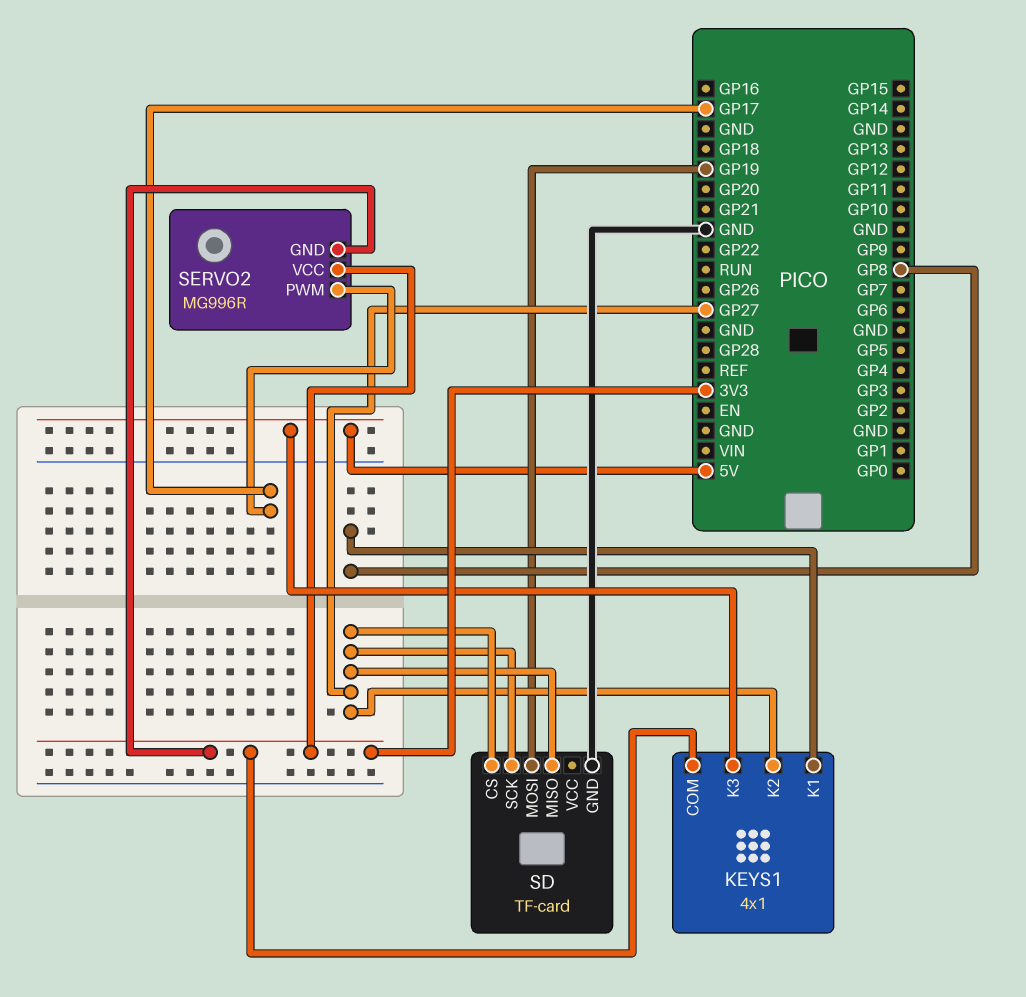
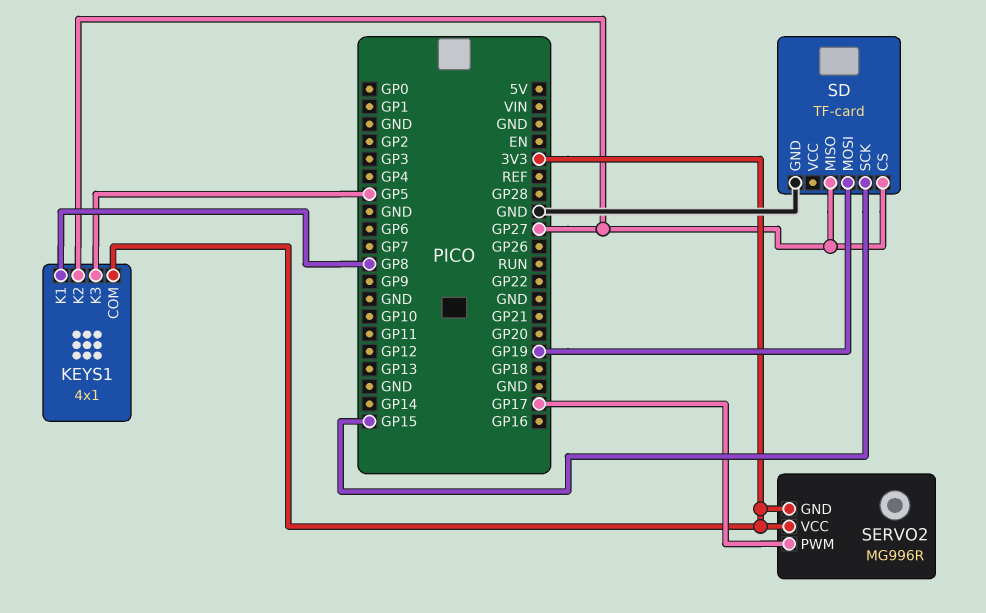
KEYS1 pin K3: 5V -> GP5
SD pin SCK: GP27 -> GP15

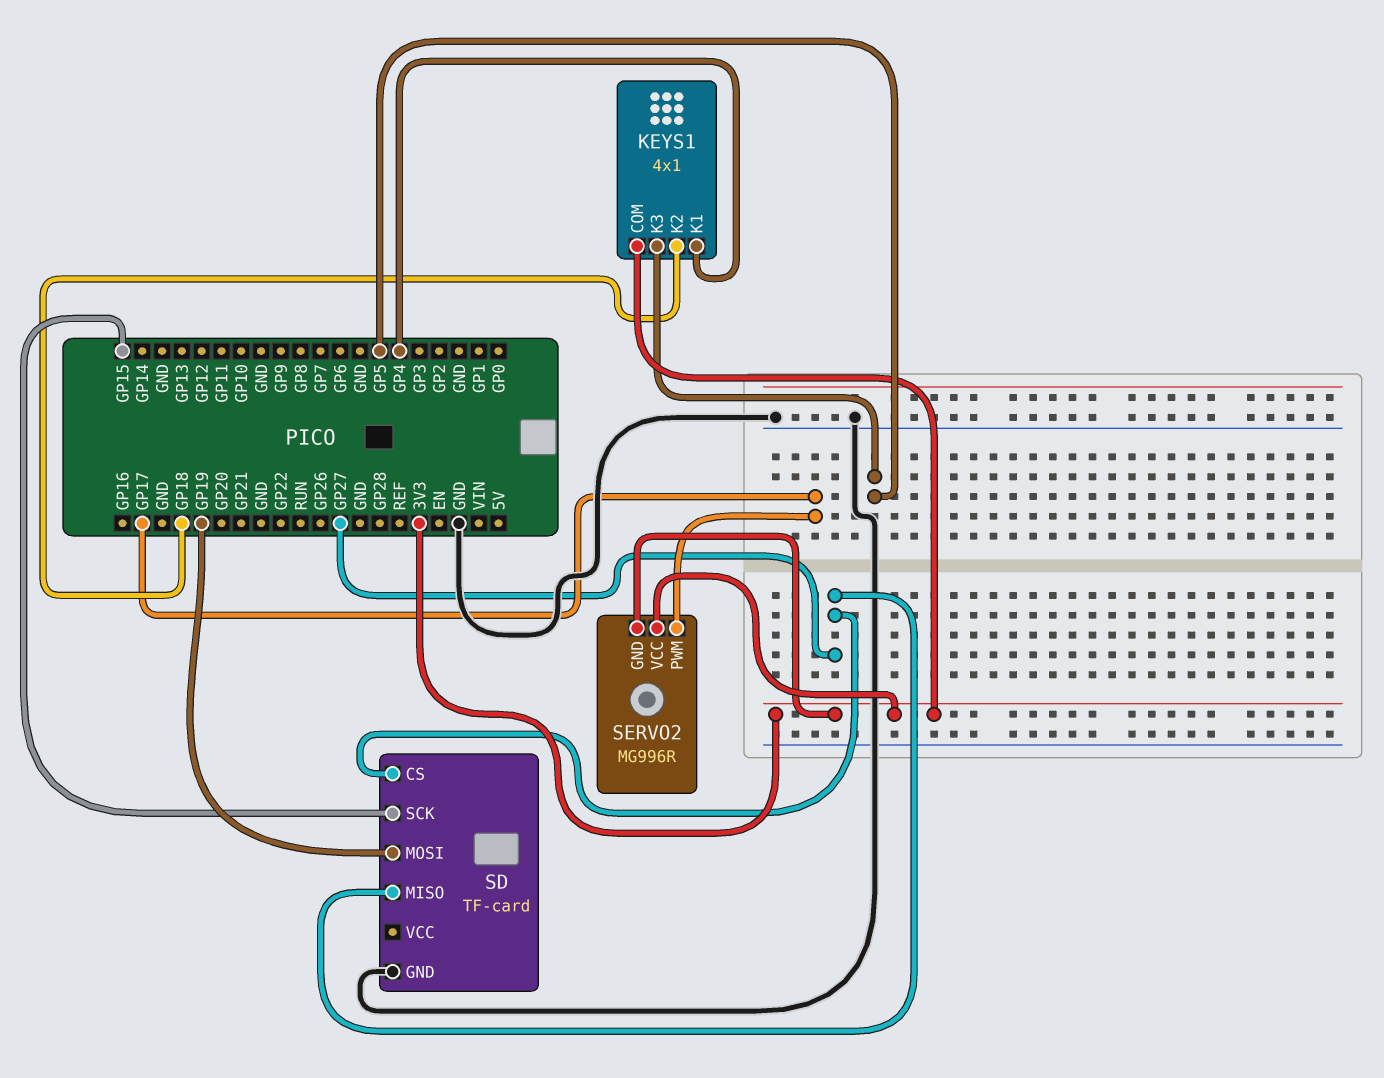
KEYS1 pin K1: GP8 -> GP4
KEYS1 pin K2: GP27 -> GP18

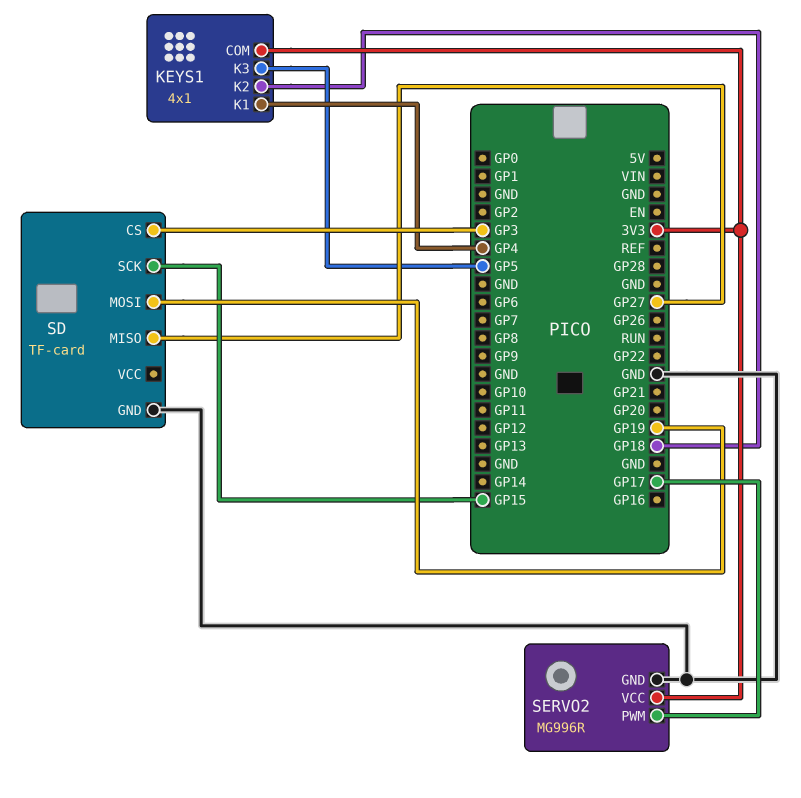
SD pin CS: GP27 -> GP3
SERVO2 pin GND: 3V3 -> GND

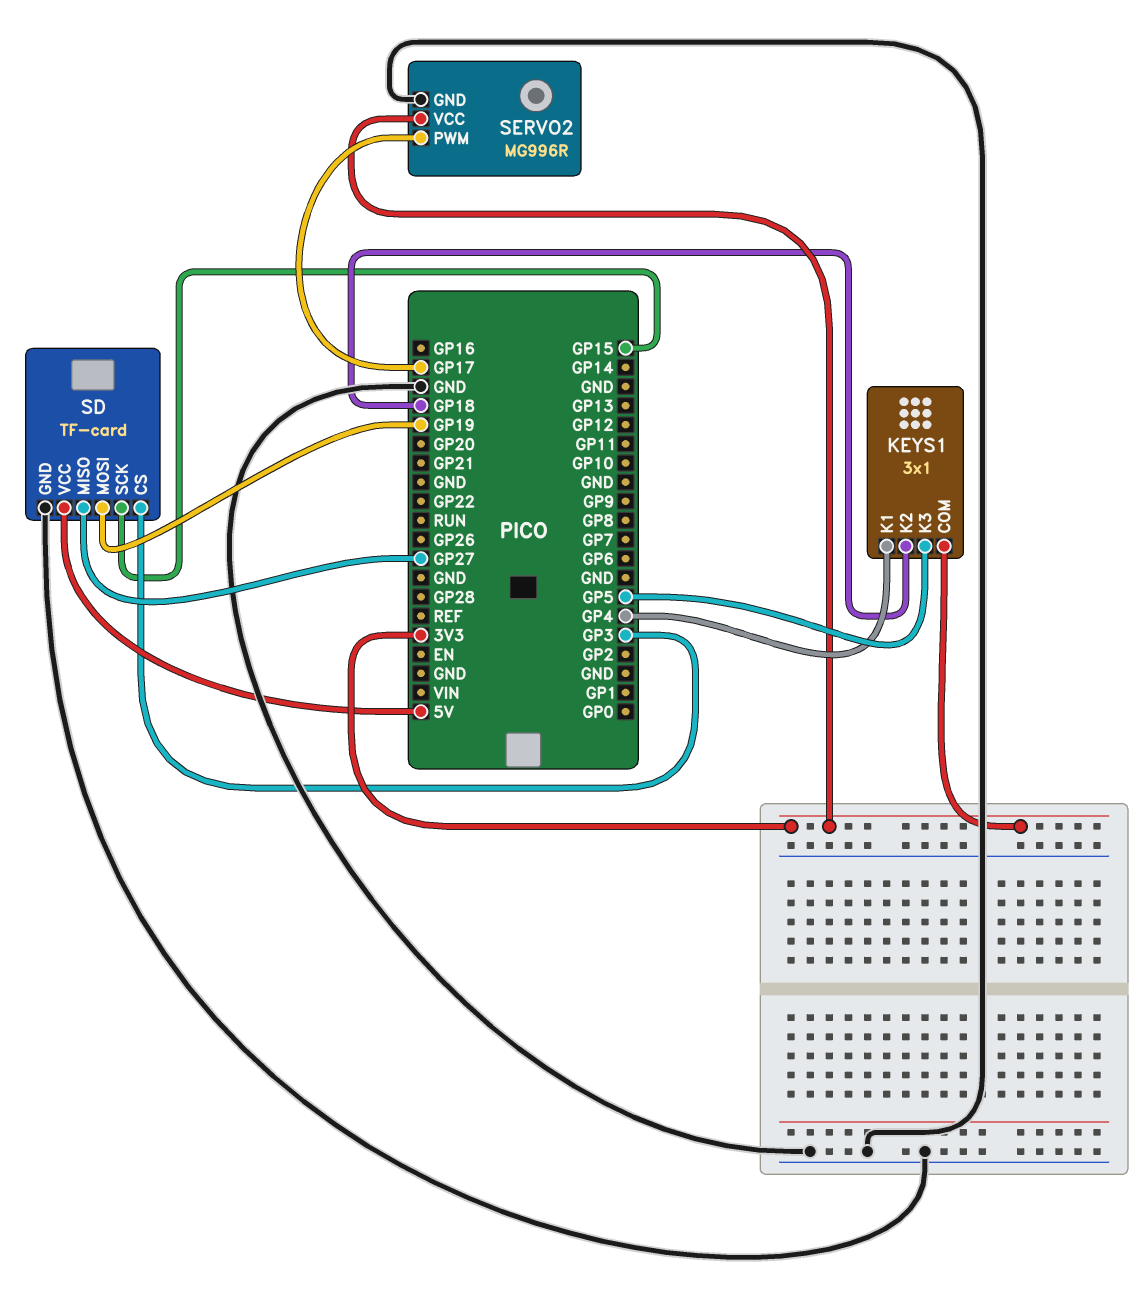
KEYS1: 4x1 -> 3x1
SD pin VCC: none -> 5V

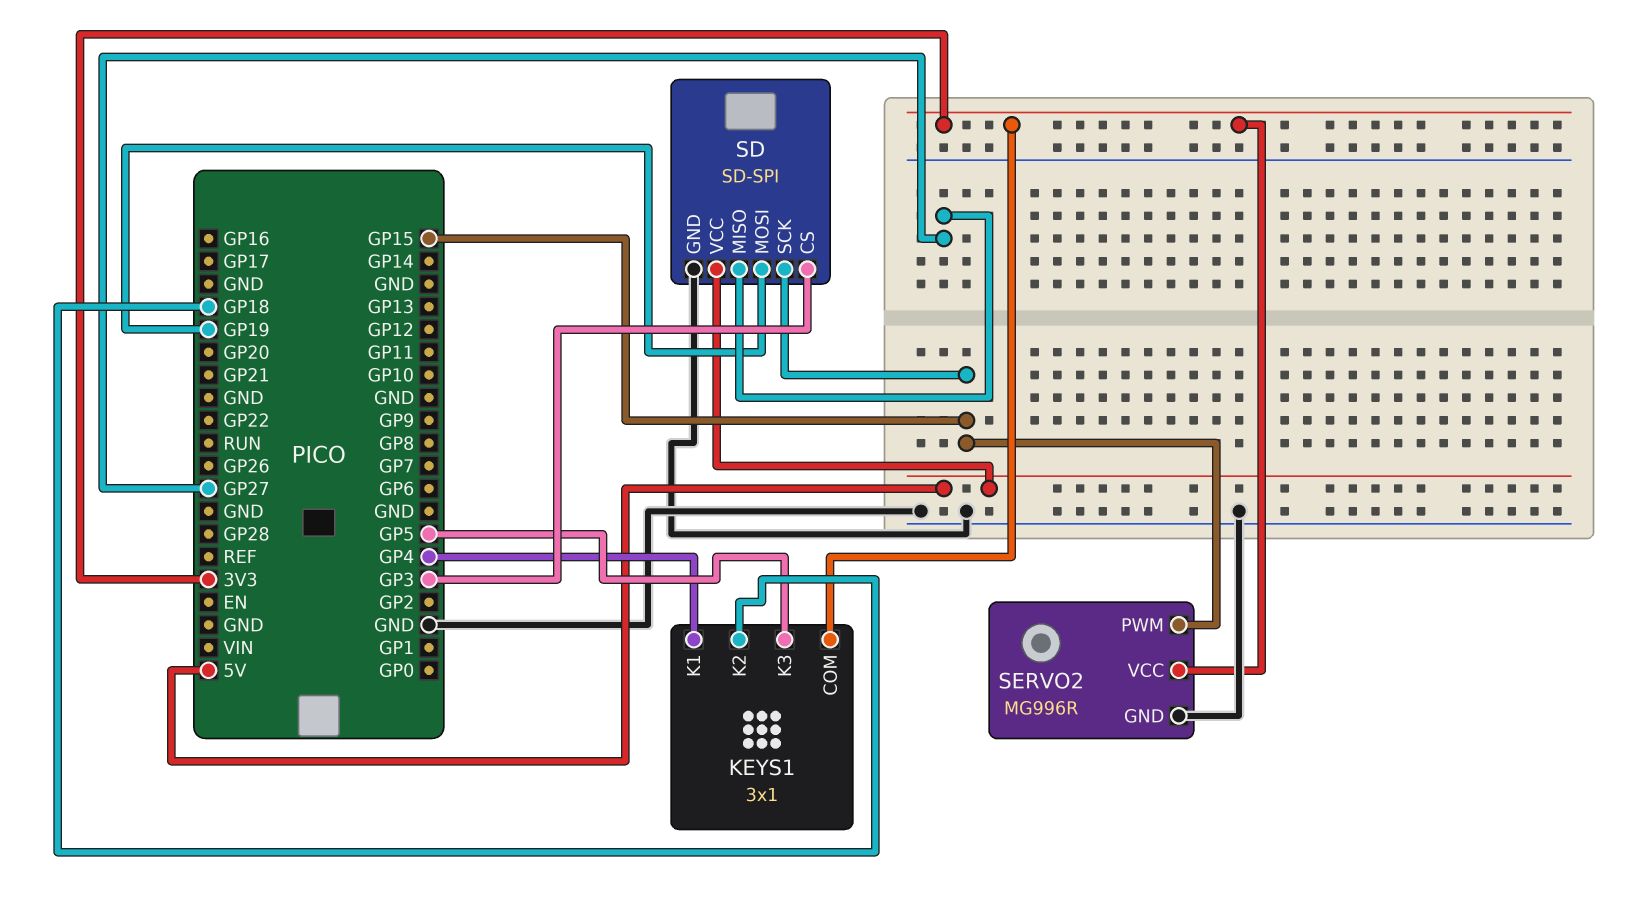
SD: TF-card -> SD-SPI
SERVO2 pin PWM: GP17 -> GP15

